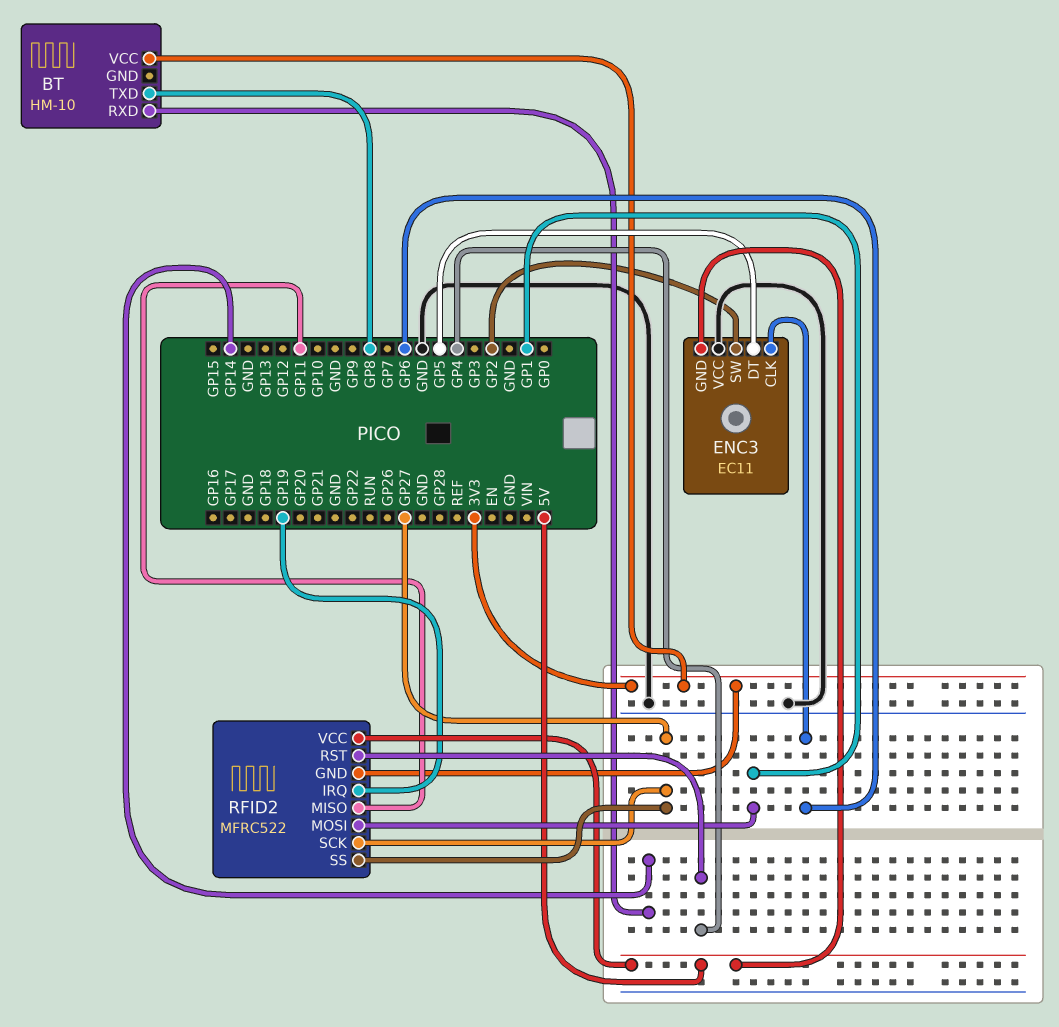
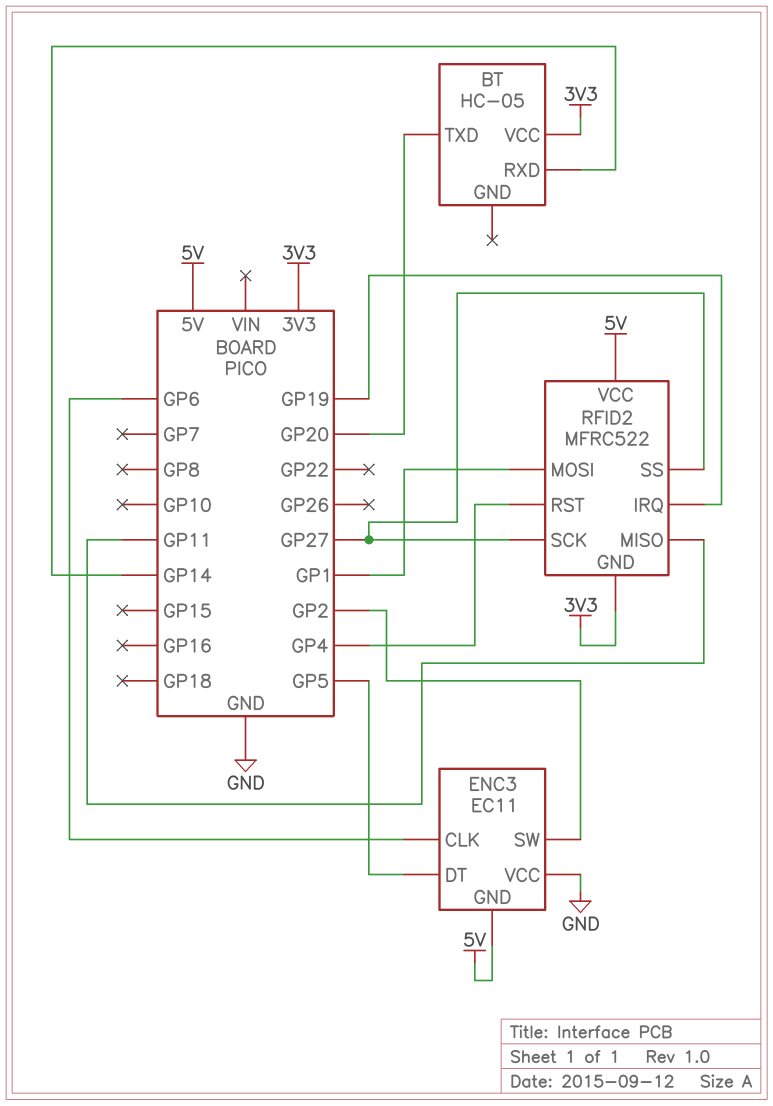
BT: HM-10 -> HC-05
BT pin TXD: GP8 -> GP20

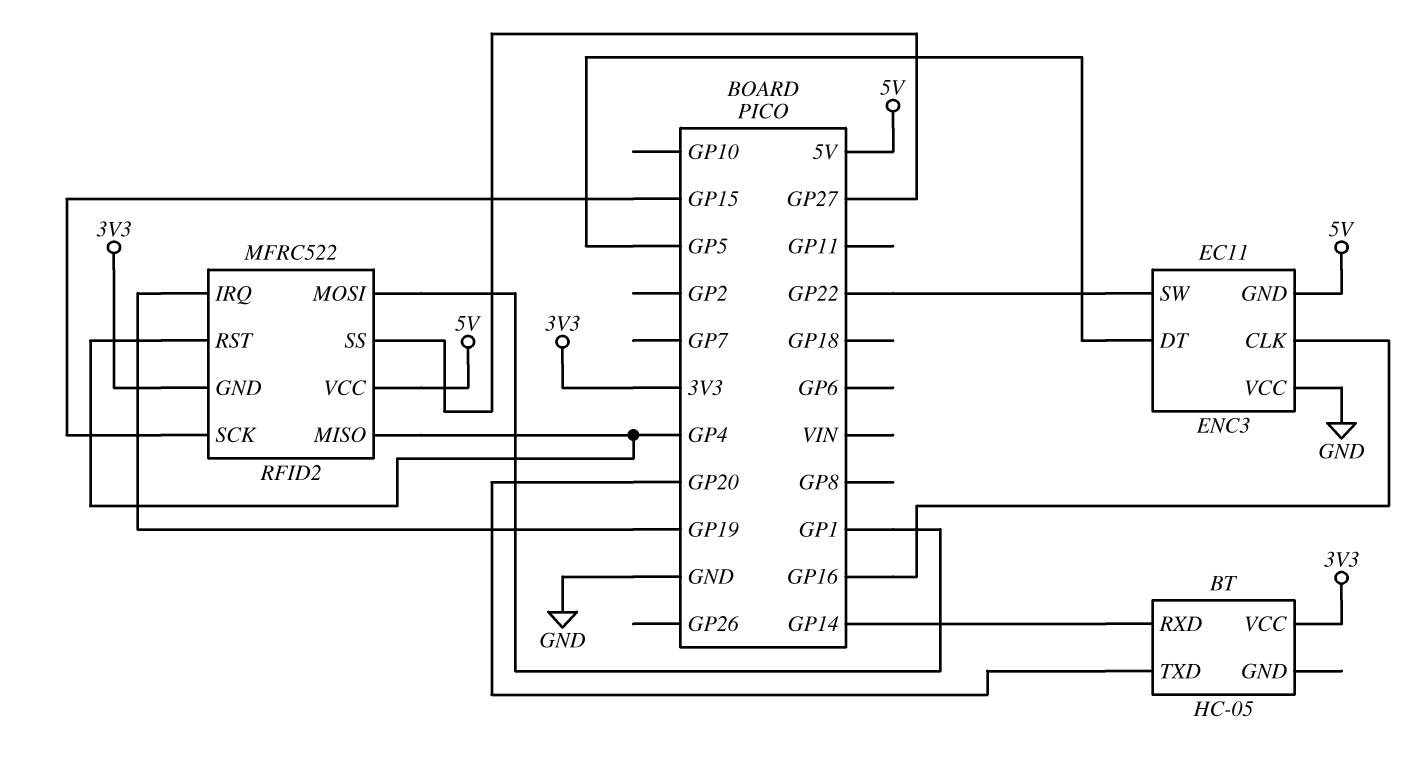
ENC3 pin CLK: GP6 -> GP16
ENC3 pin SW: GP2 -> GP22
RFID2 pin MISO: GP11 -> GP4
RFID2 pin SCK: GP27 -> GP15

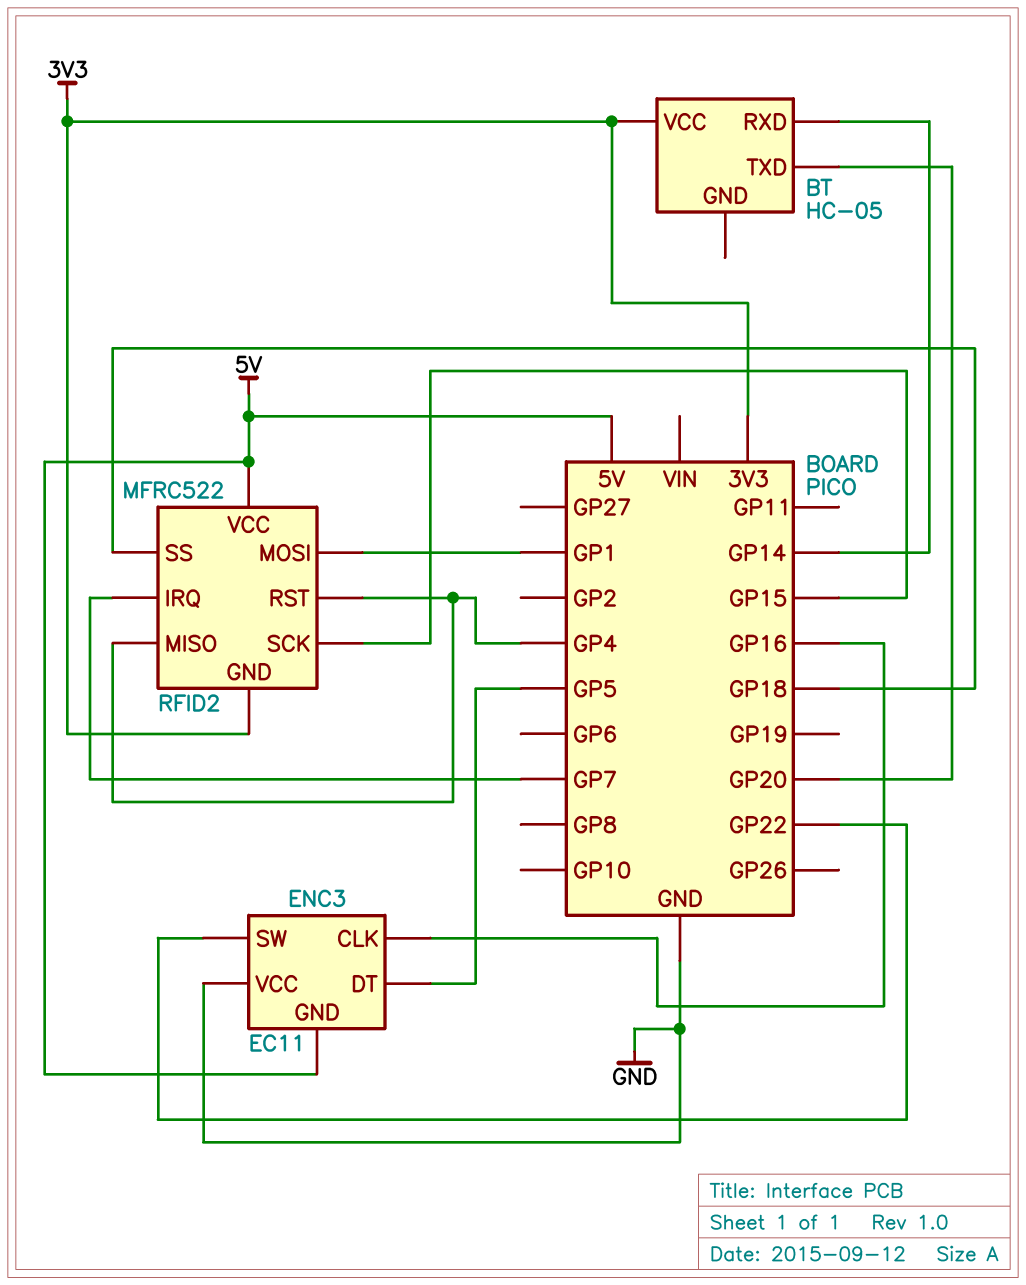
RFID2 pin IRQ: GP19 -> GP7
RFID2 pin SS: GP27 -> GP18

